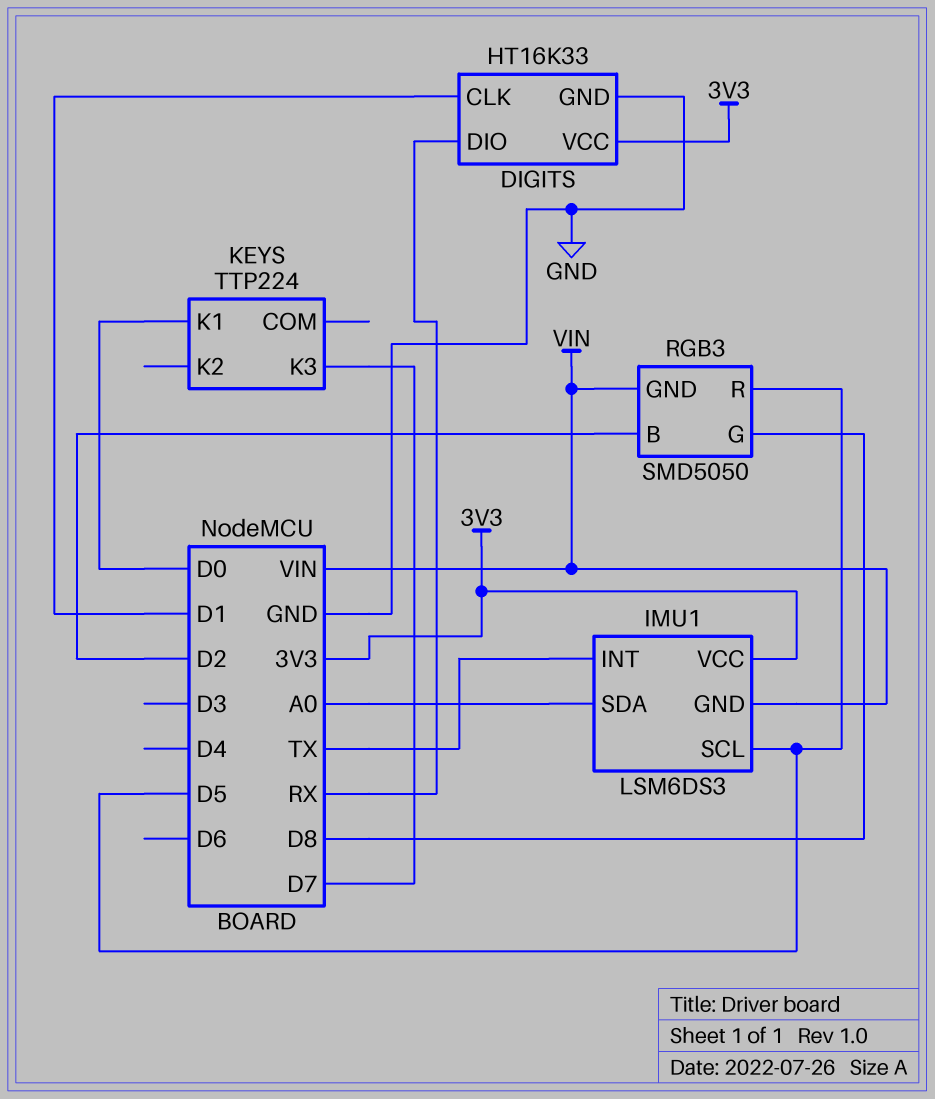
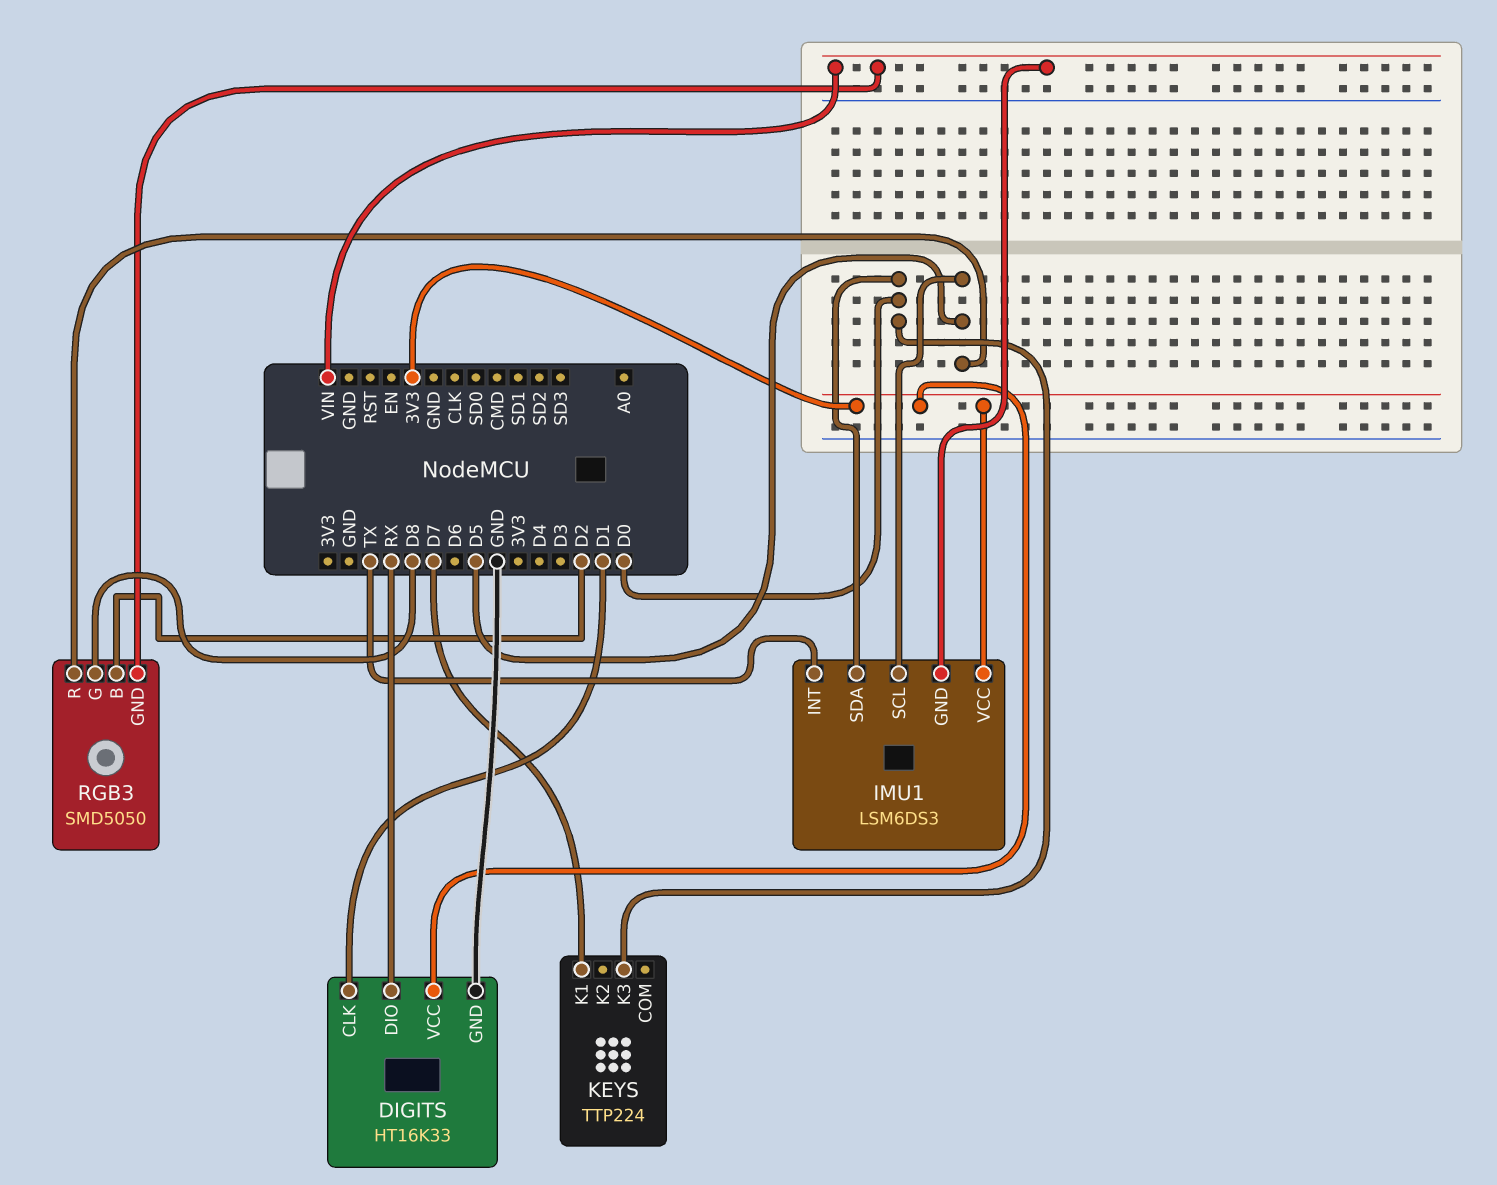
IMU1 pin SDA: A0 -> D0
KEYS pin K1: D0 -> D7
KEYS pin K3: D7 -> D0

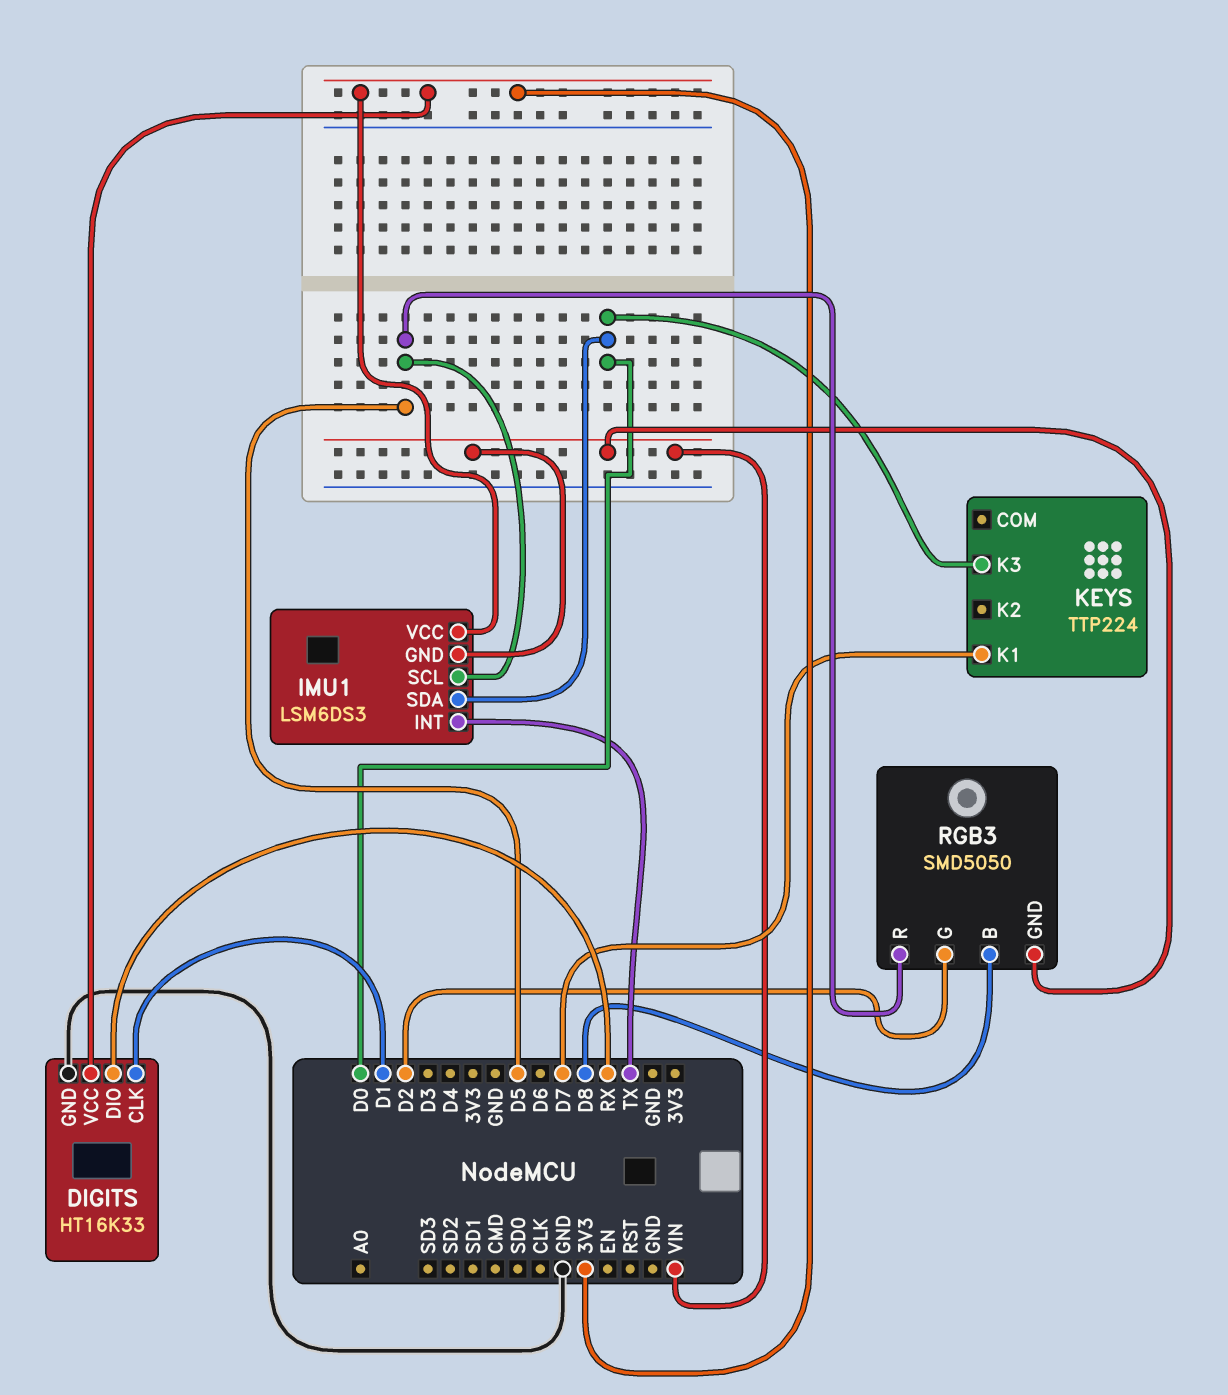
RGB3 pin B: D2 -> D8
RGB3 pin G: D8 -> D2

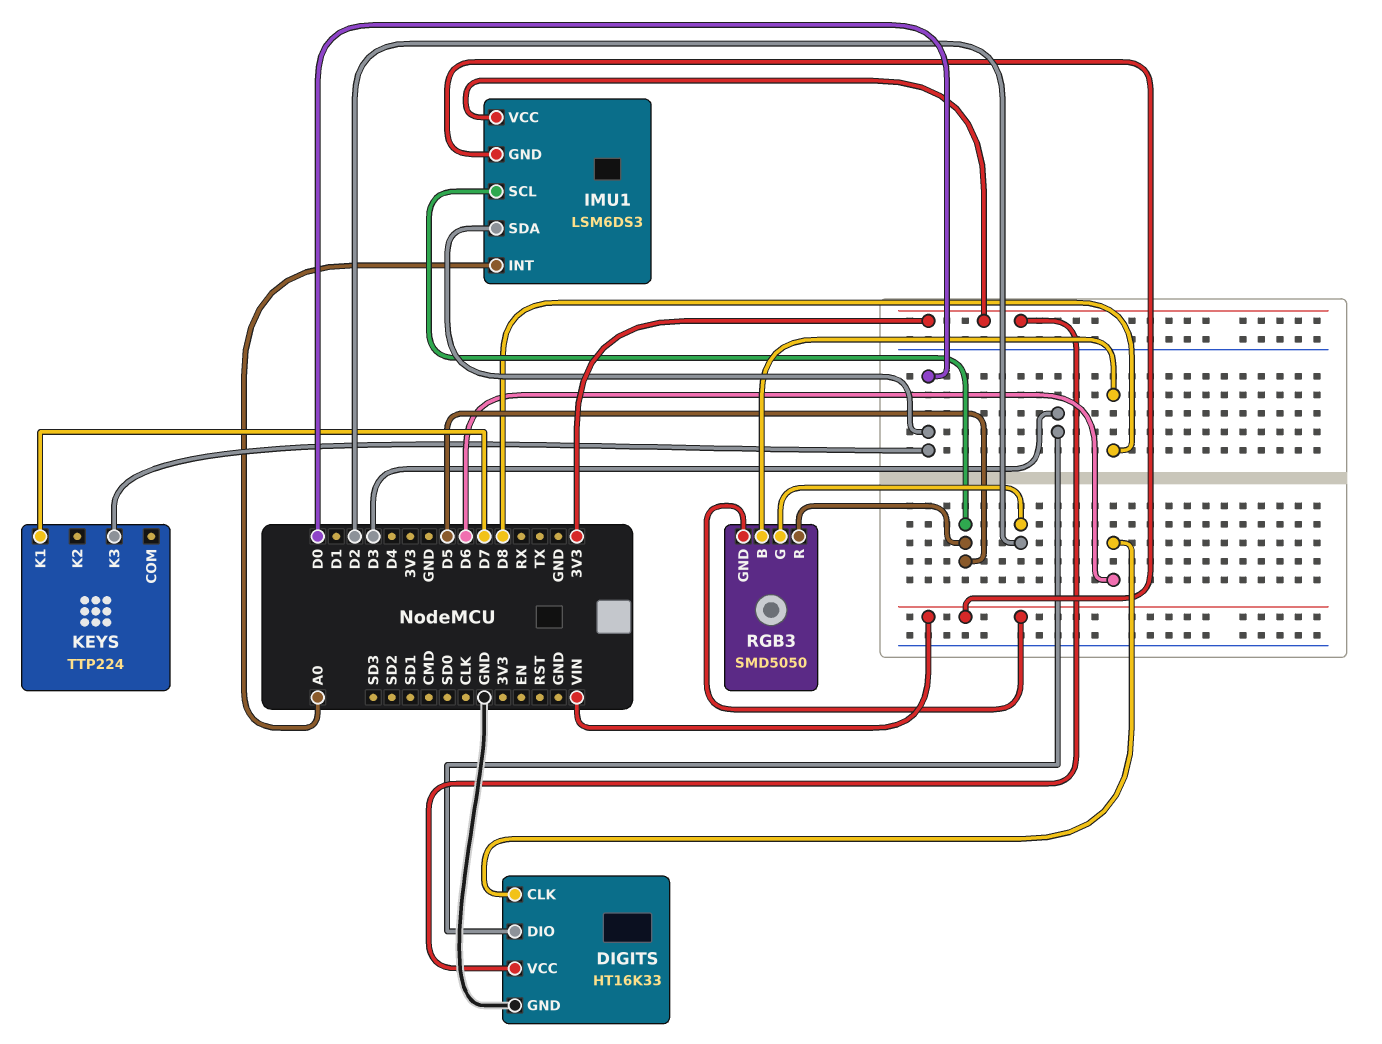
DIGITS pin CLK: D1 -> D6
DIGITS pin DIO: RX -> D3
IMU1 pin INT: TX -> A0

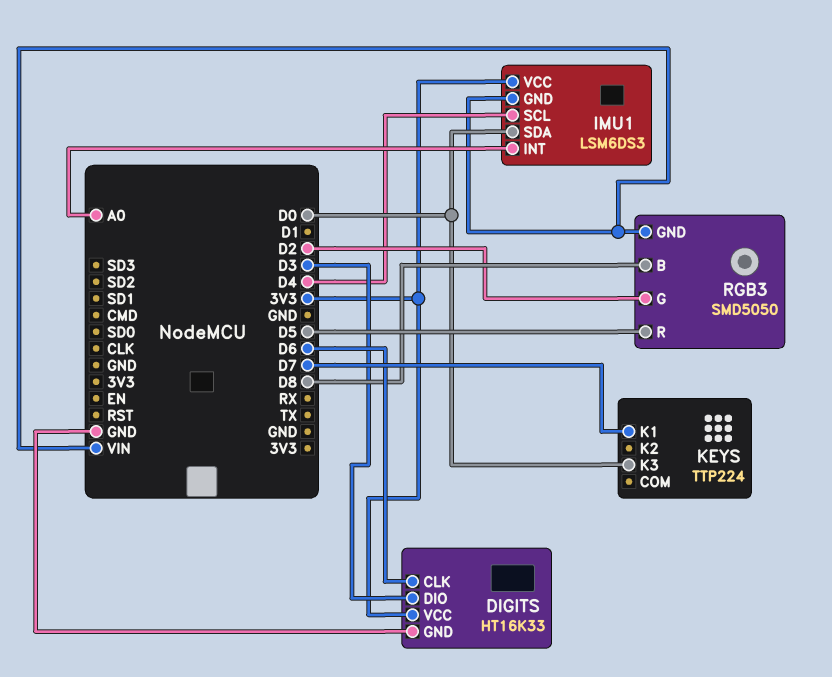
IMU1 pin SCL: D5 -> D4

